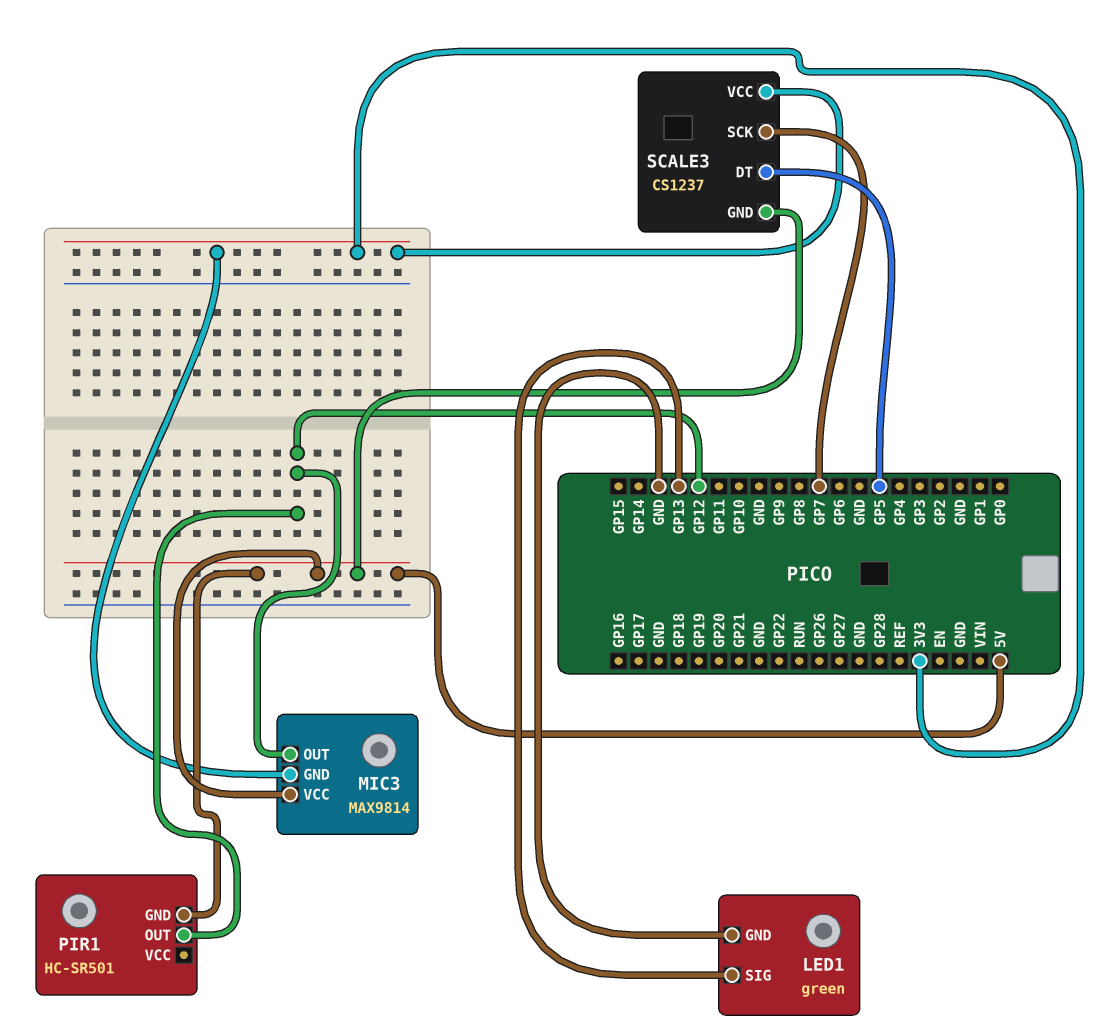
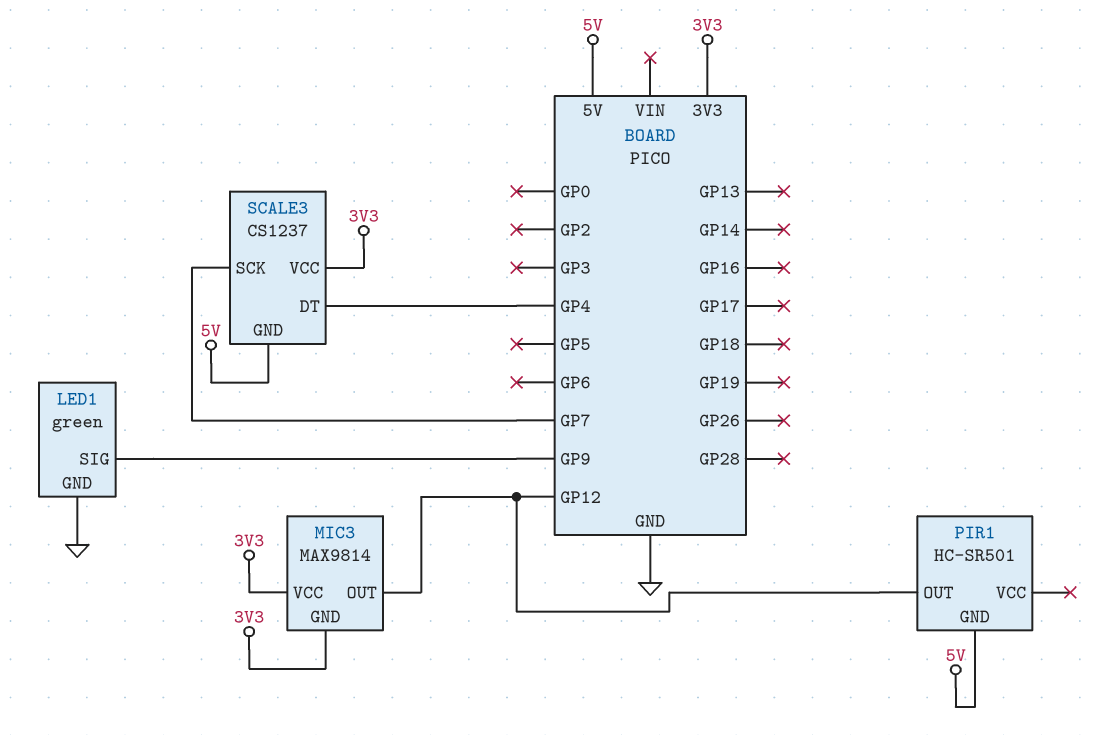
LED1 pin SIG: GP13 -> GP9
MIC3 pin VCC: 5V -> 3V3
SCALE3 pin DT: GP5 -> GP4

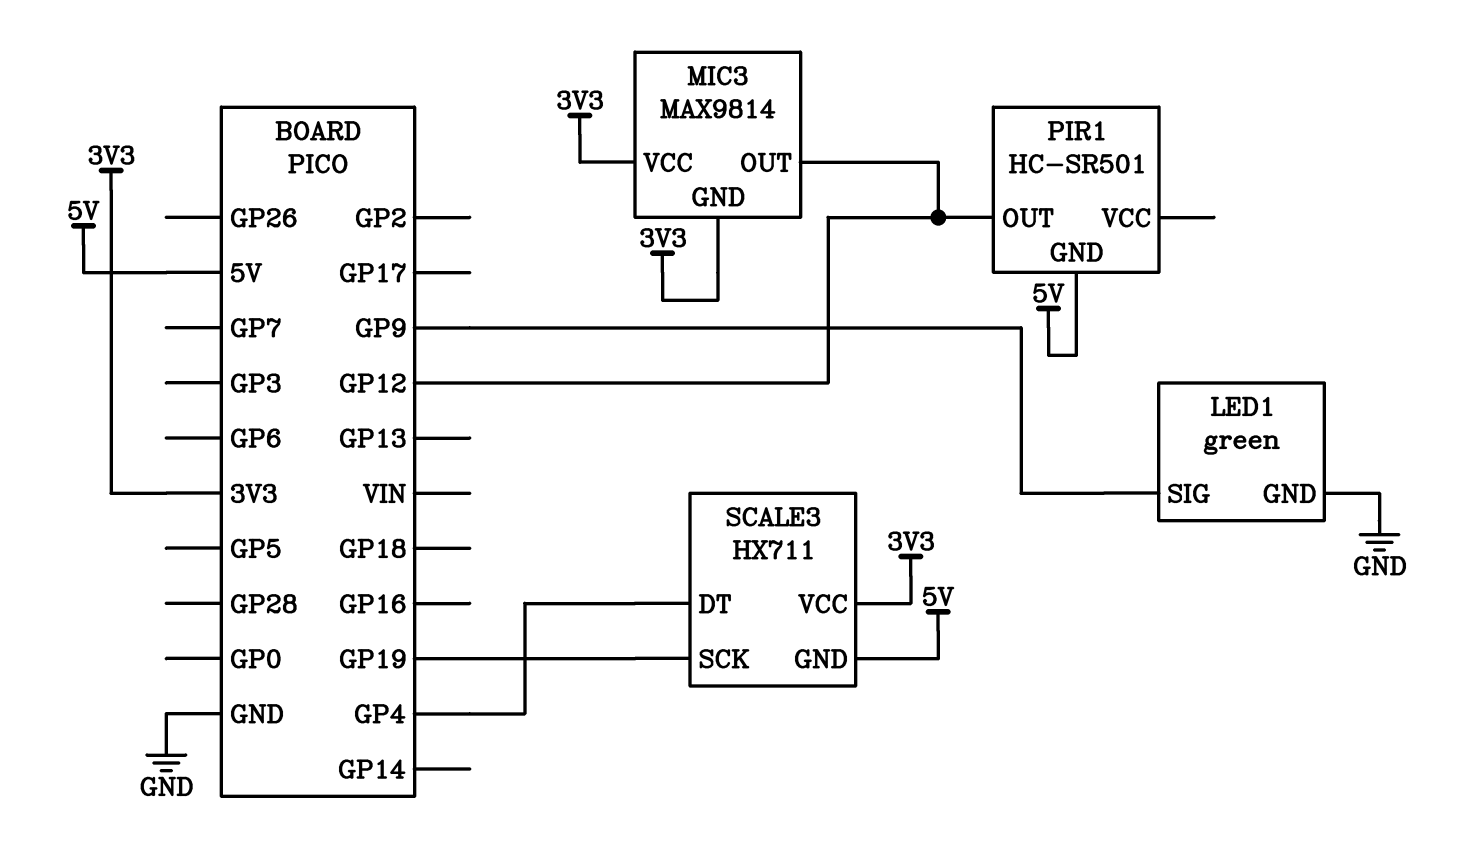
SCALE3: CS1237 -> HX711
SCALE3 pin SCK: GP7 -> GP19

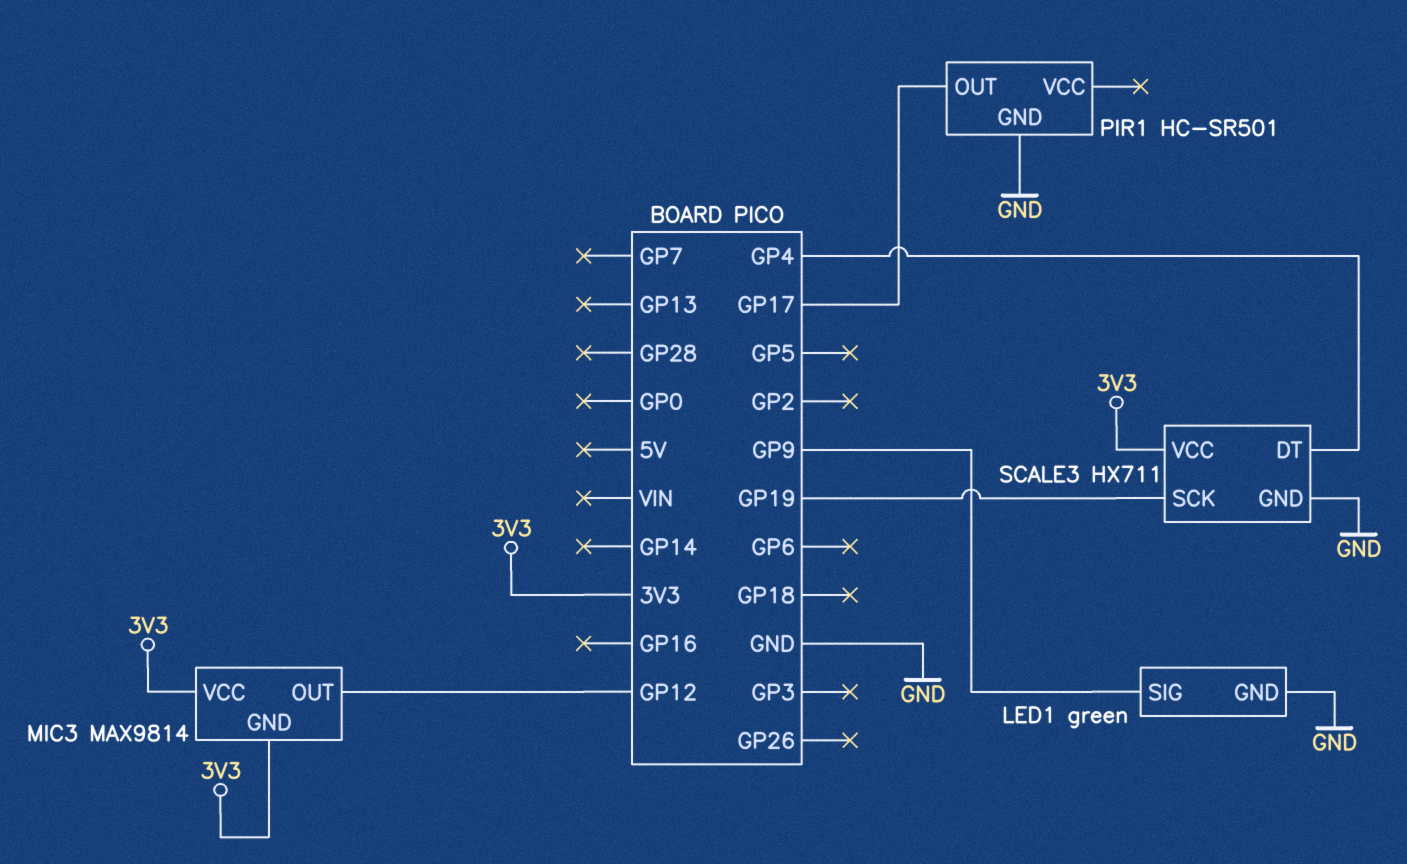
PIR1 pin GND: 5V -> GND
PIR1 pin OUT: GP12 -> GP17
SCALE3 pin GND: 5V -> GND

